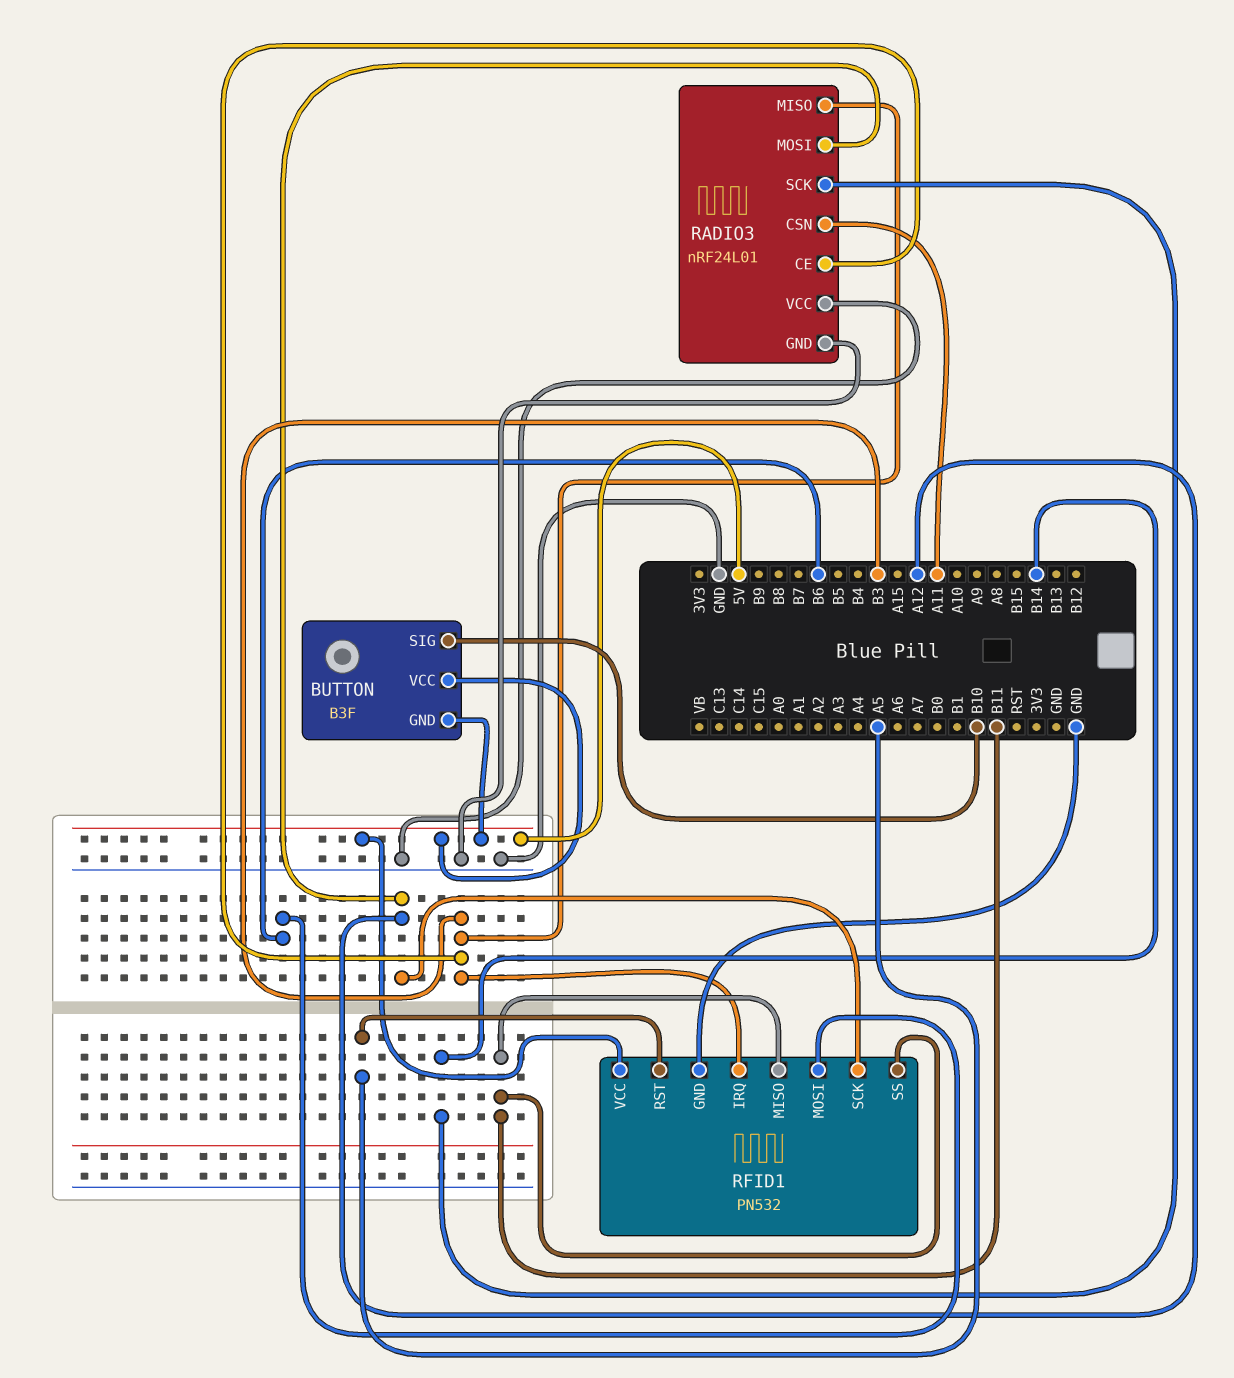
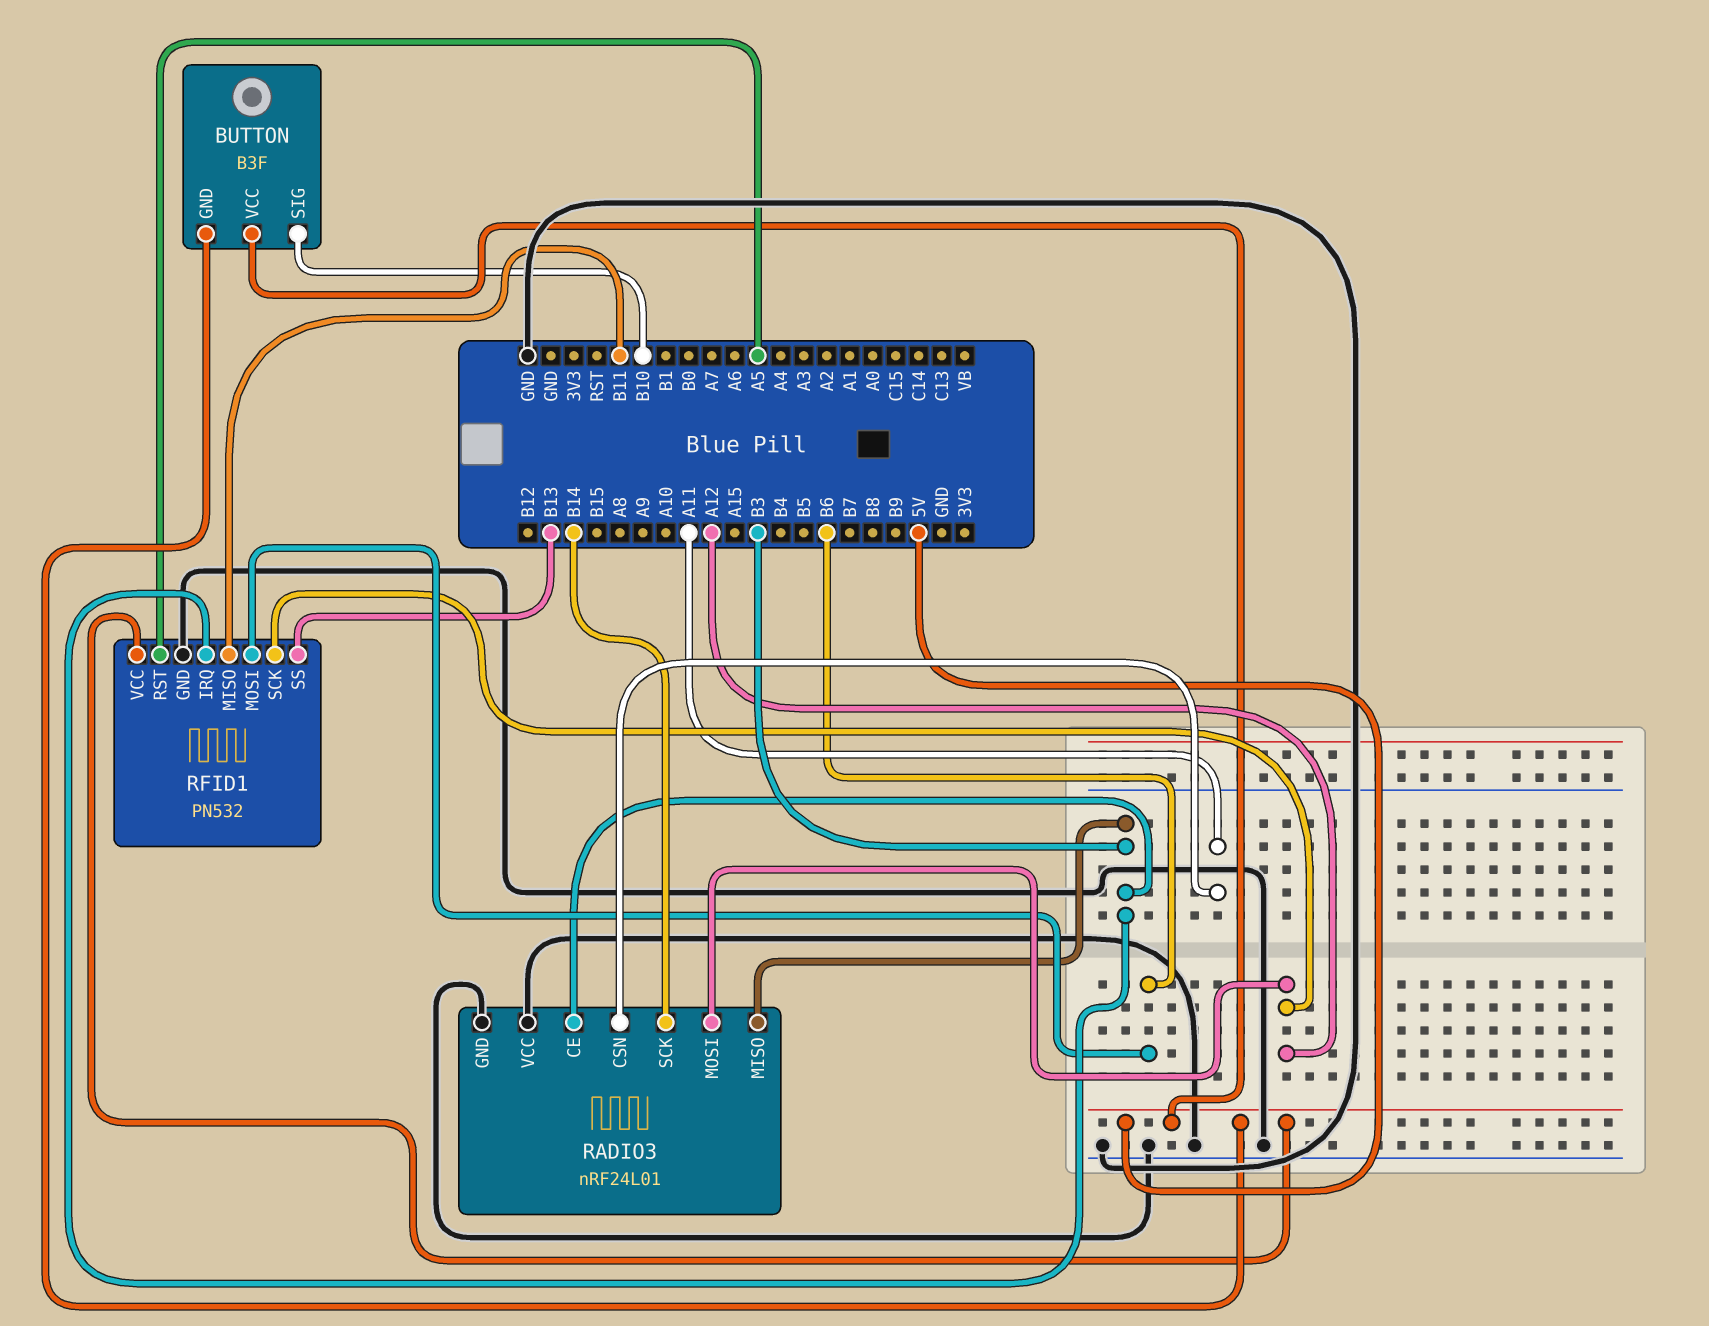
RFID1 pin SS: B11 -> B13

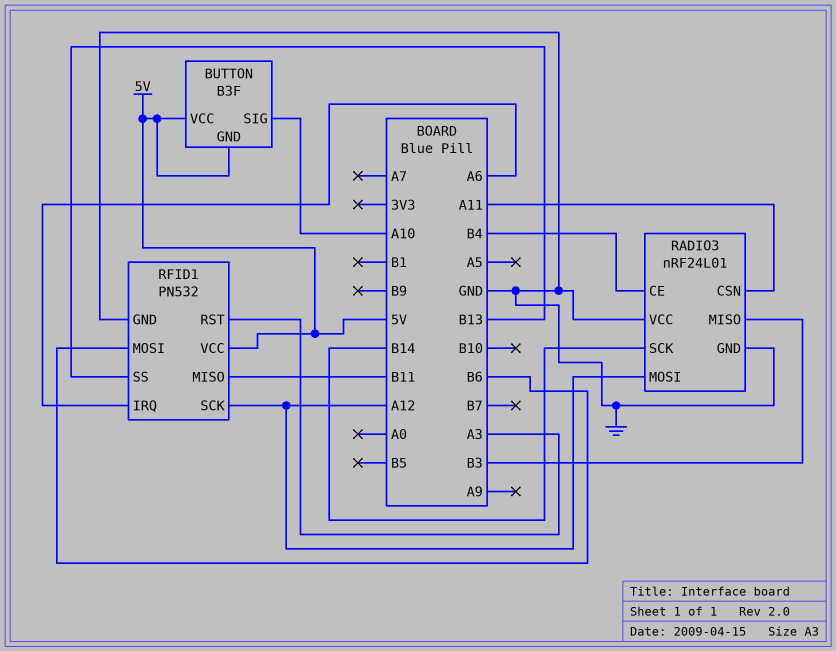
BUTTON pin SIG: B10 -> A10
RADIO3 pin CE: B3 -> B4
RFID1 pin IRQ: B3 -> A6
RFID1 pin RST: A5 -> A3

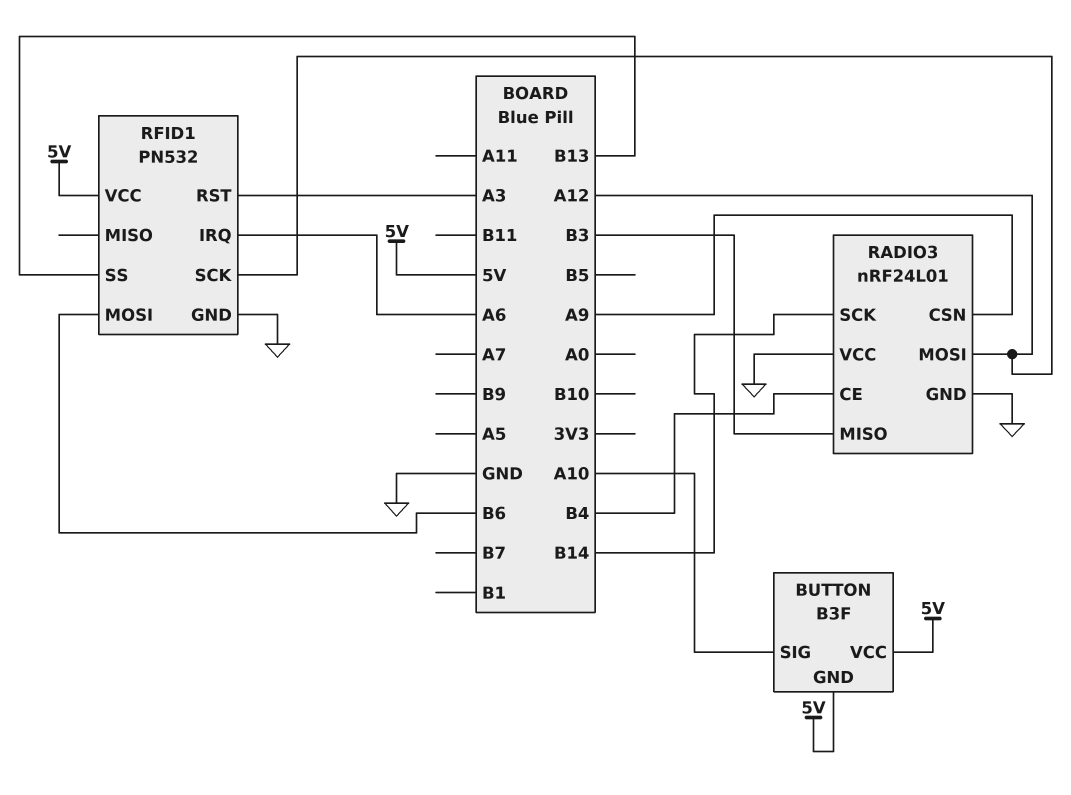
RADIO3 pin CSN: A11 -> A9
RFID1 pin MISO: B11 -> none

